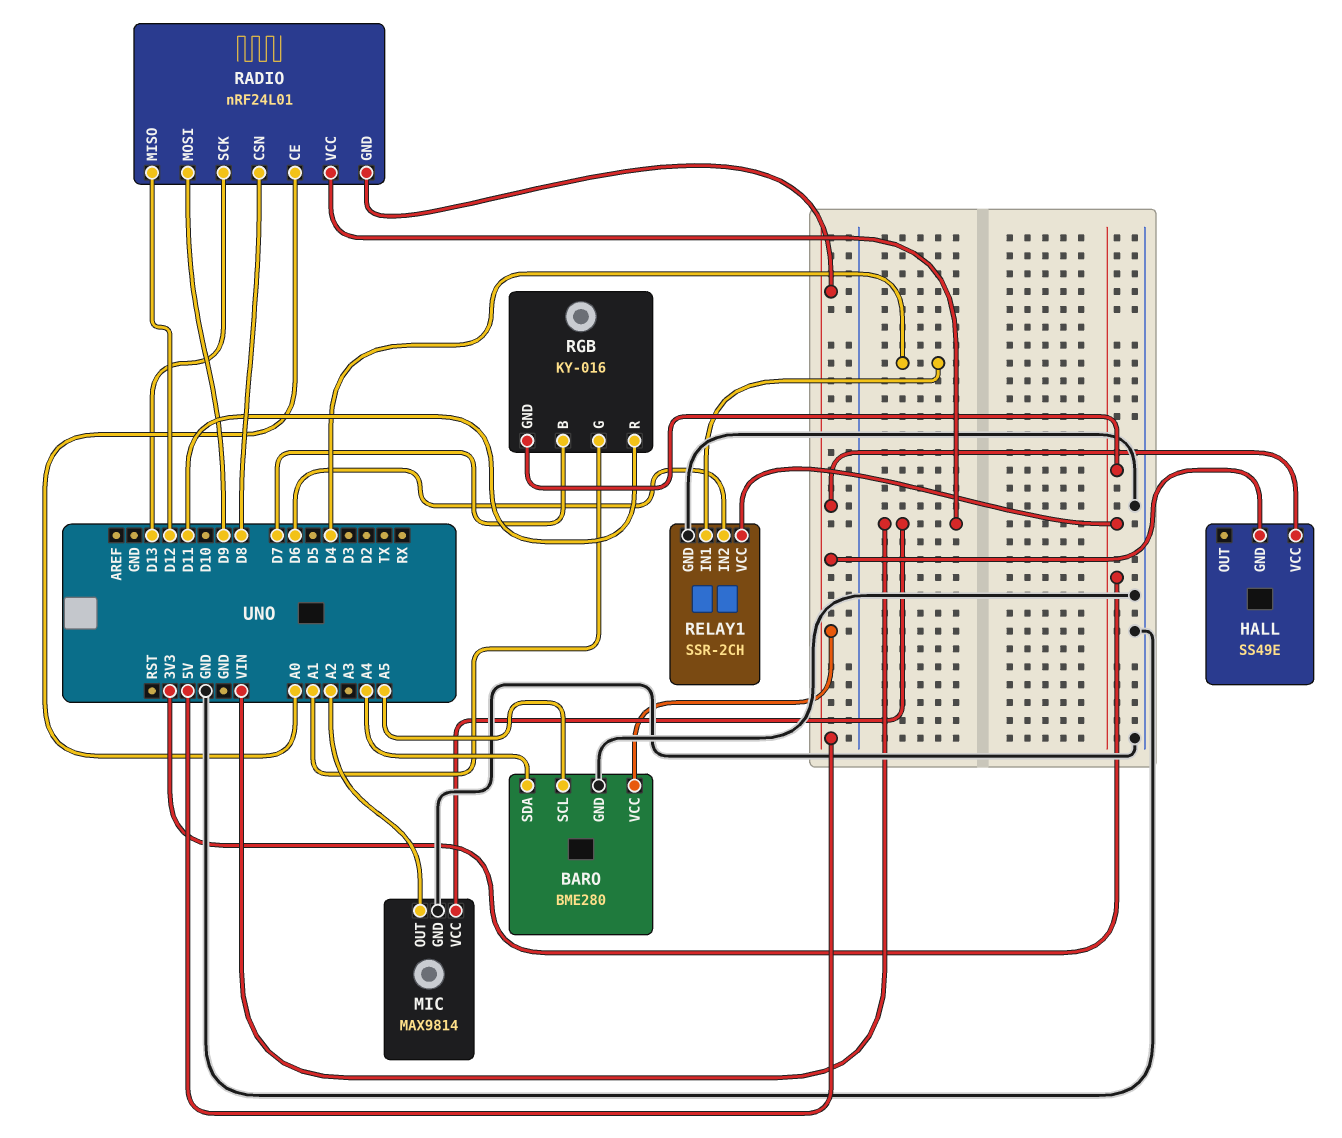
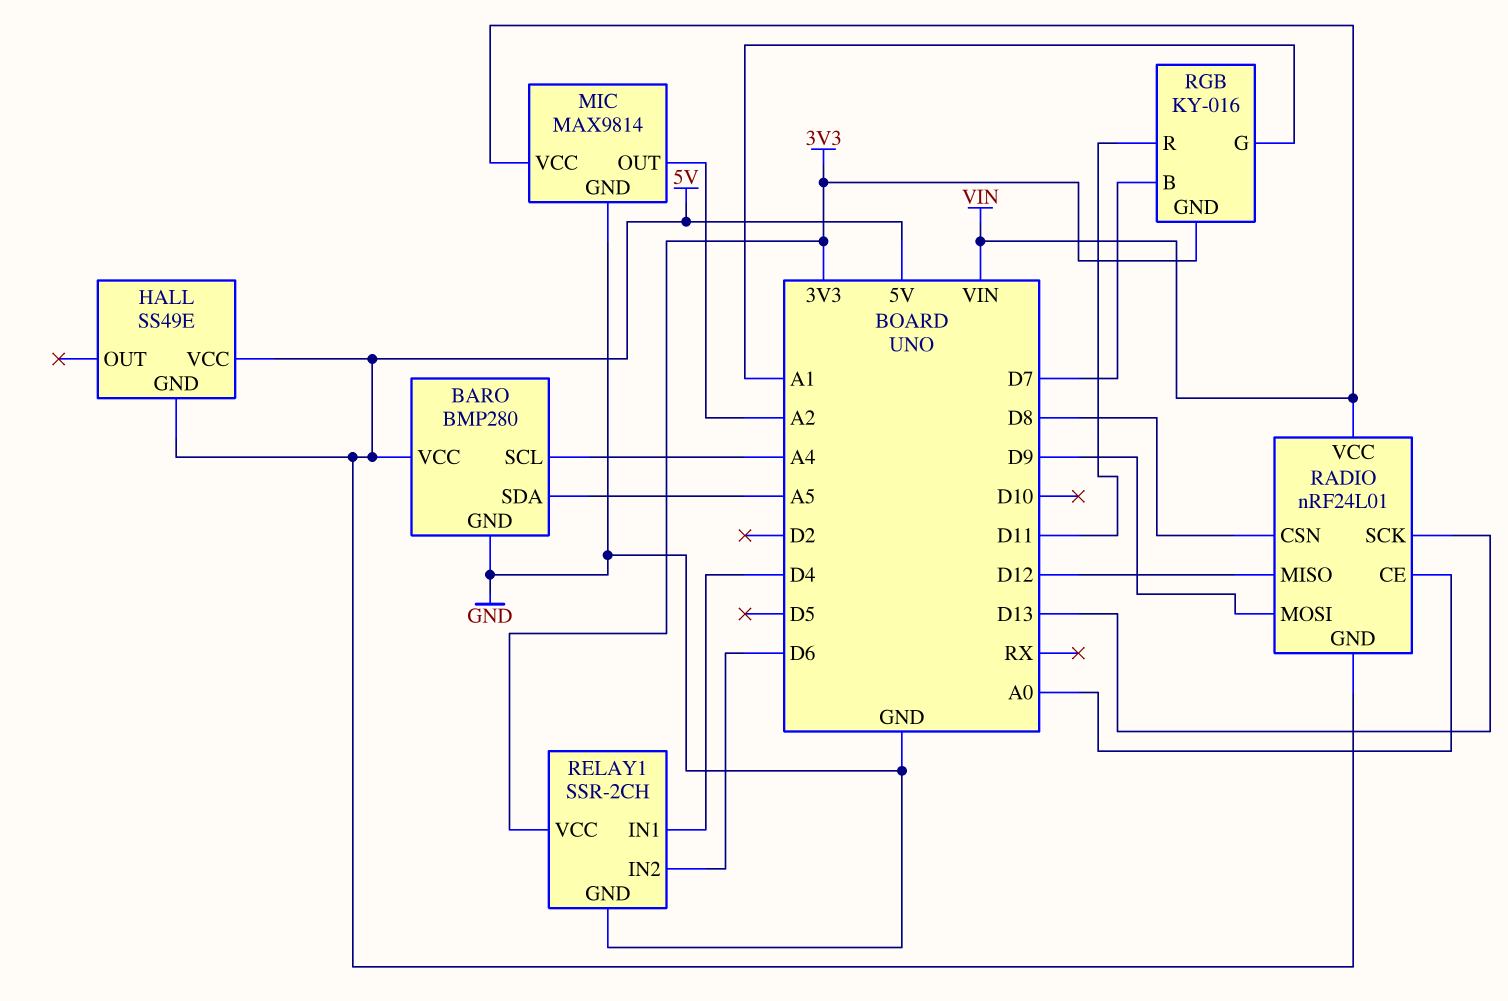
BARO: BME280 -> BMP280
BARO pin SCL: A5 -> A4
BARO pin SDA: A4 -> A5

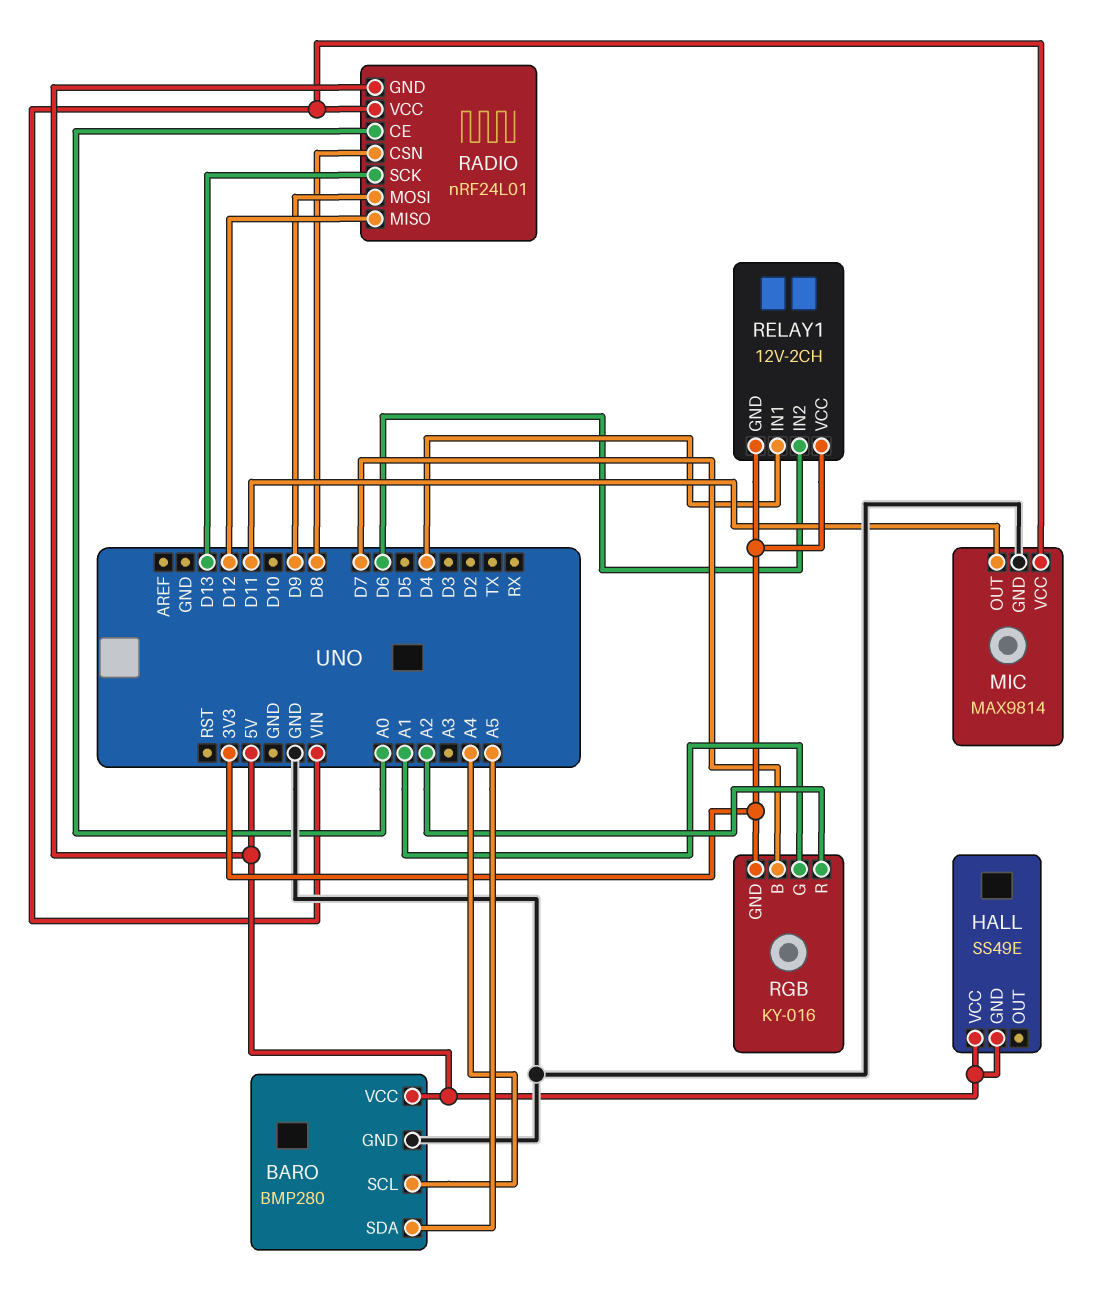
MIC pin OUT: A2 -> D11
RELAY1: SSR-2CH -> 12V-2CH
RELAY1 pin GND: GND -> 3V3
RGB pin R: D11 -> A2

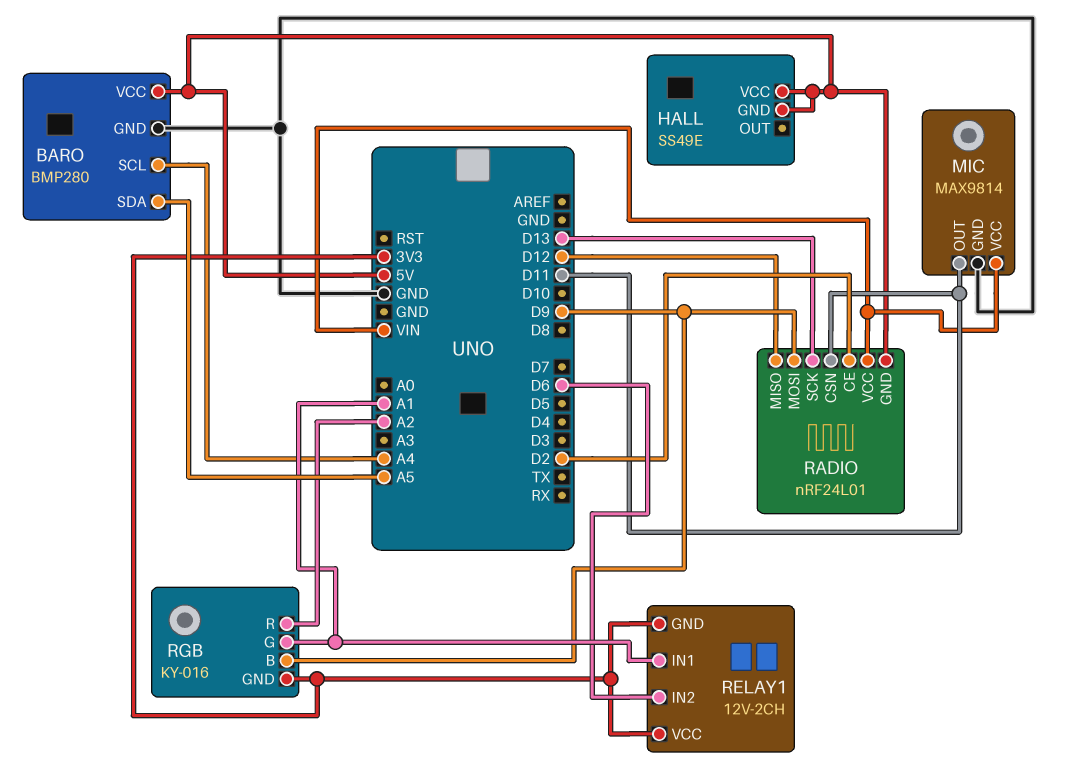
RADIO pin CE: A0 -> D2
RADIO pin CSN: D8 -> D11
RELAY1 pin IN1: D4 -> A1
RGB pin B: D7 -> D9

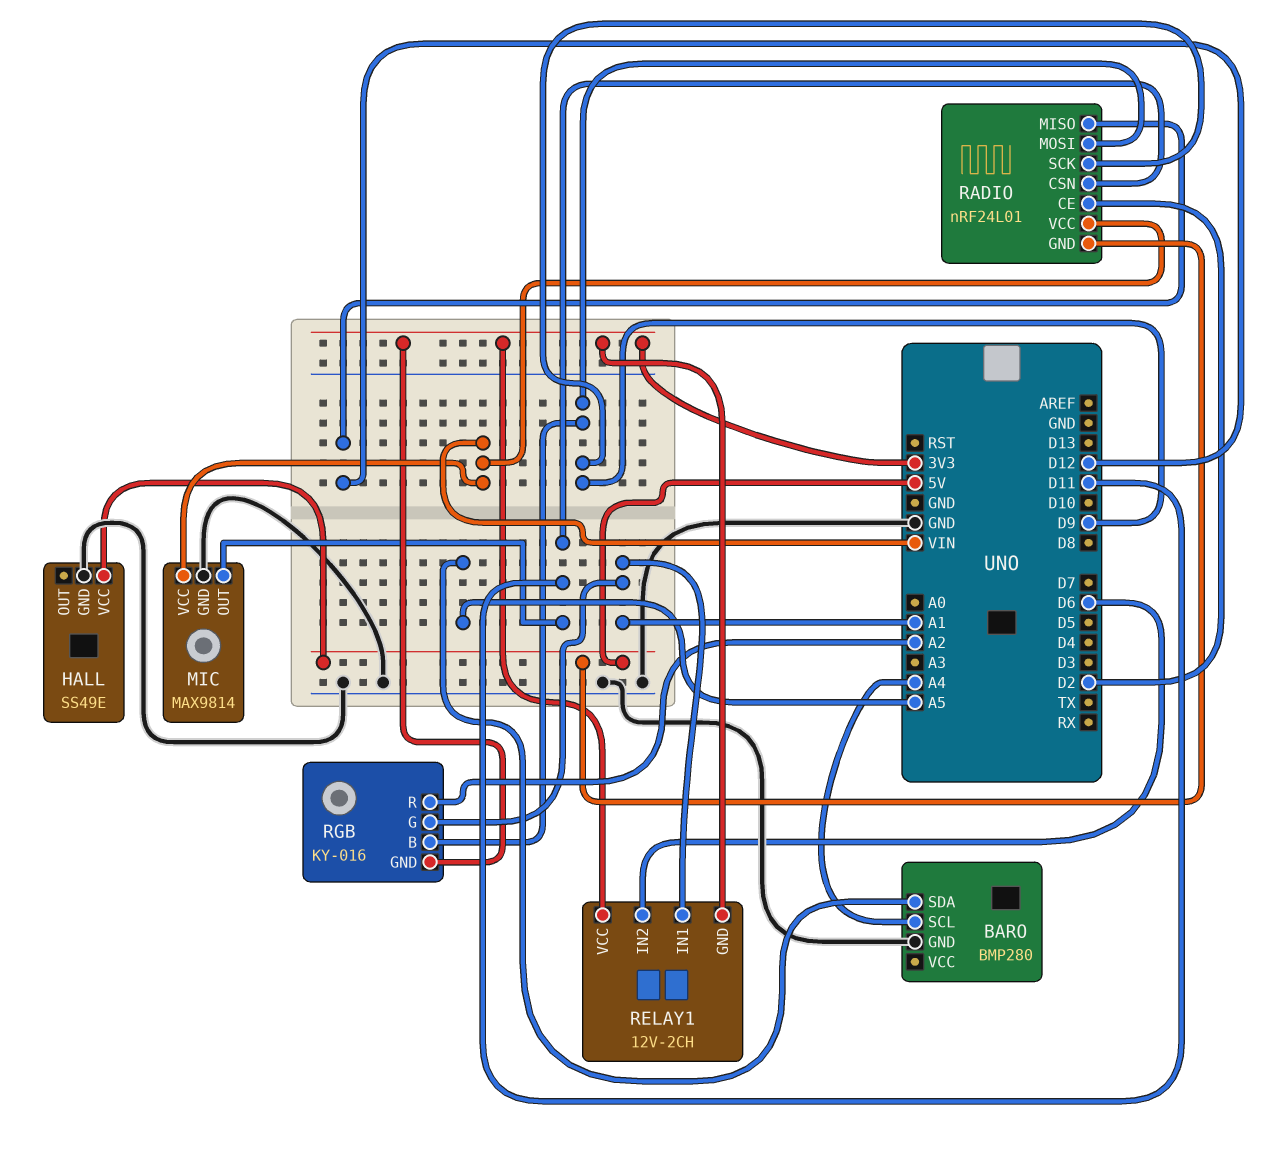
BARO pin VCC: 5V -> none
HALL pin GND: 5V -> GND
RADIO pin SCK: D13 -> D9

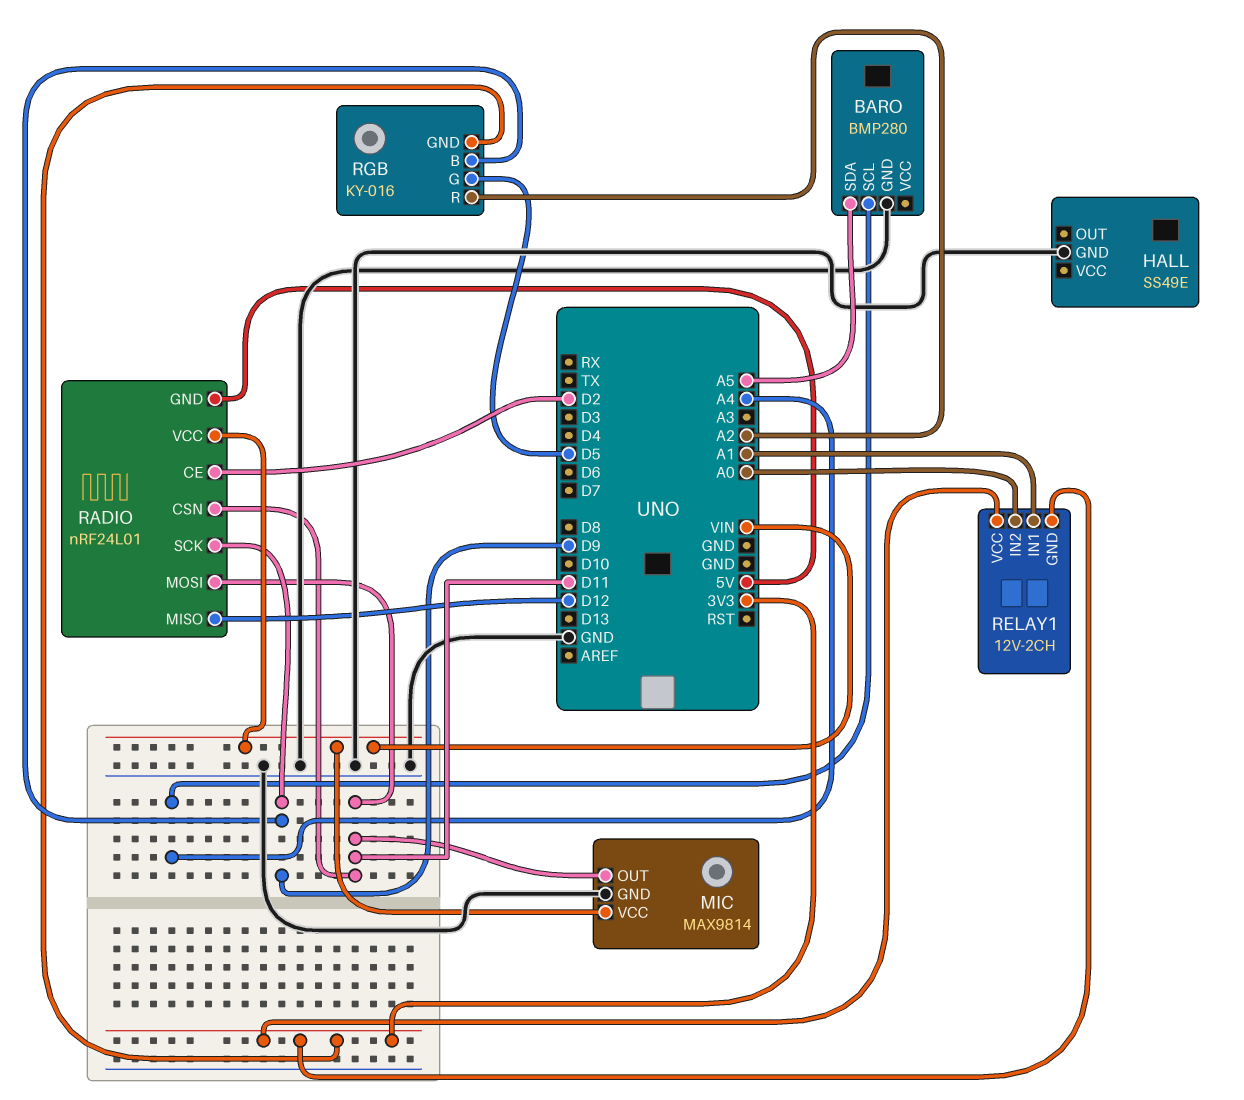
HALL pin VCC: 5V -> none
RADIO pin MOSI: D9 -> D11
RELAY1 pin IN2: D6 -> A0
RGB pin G: A1 -> D5

